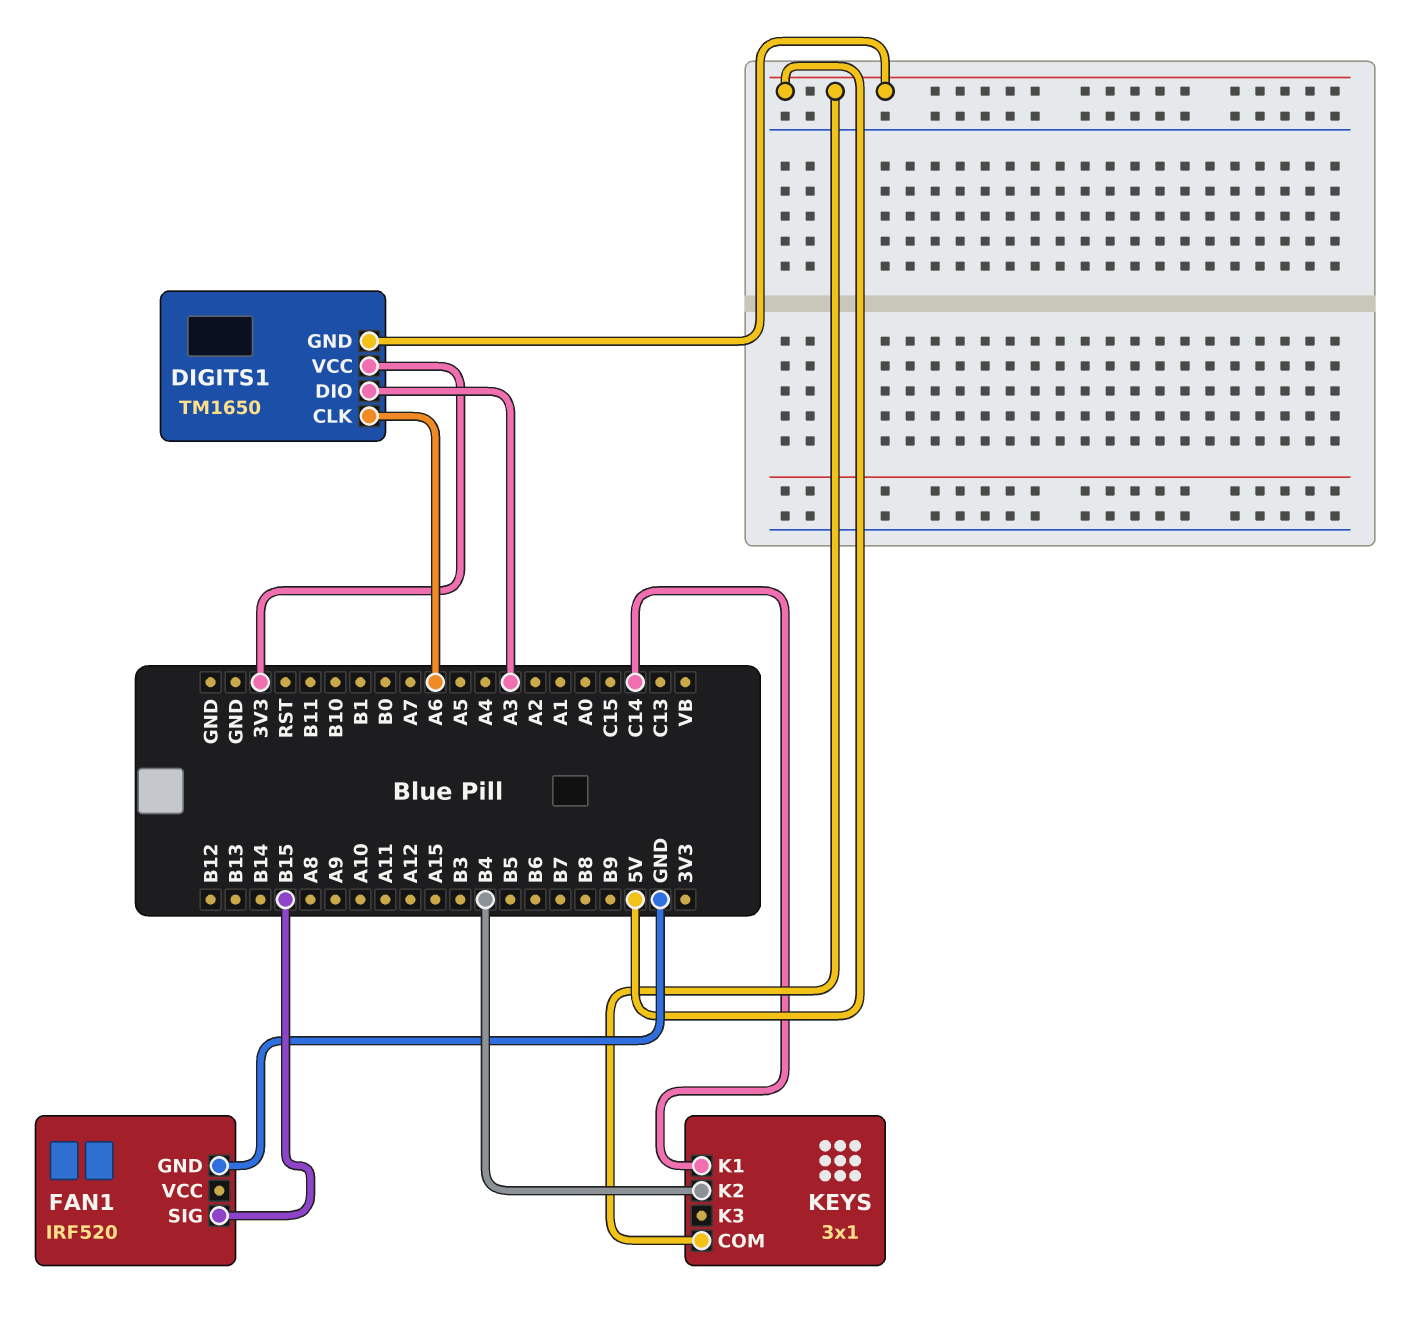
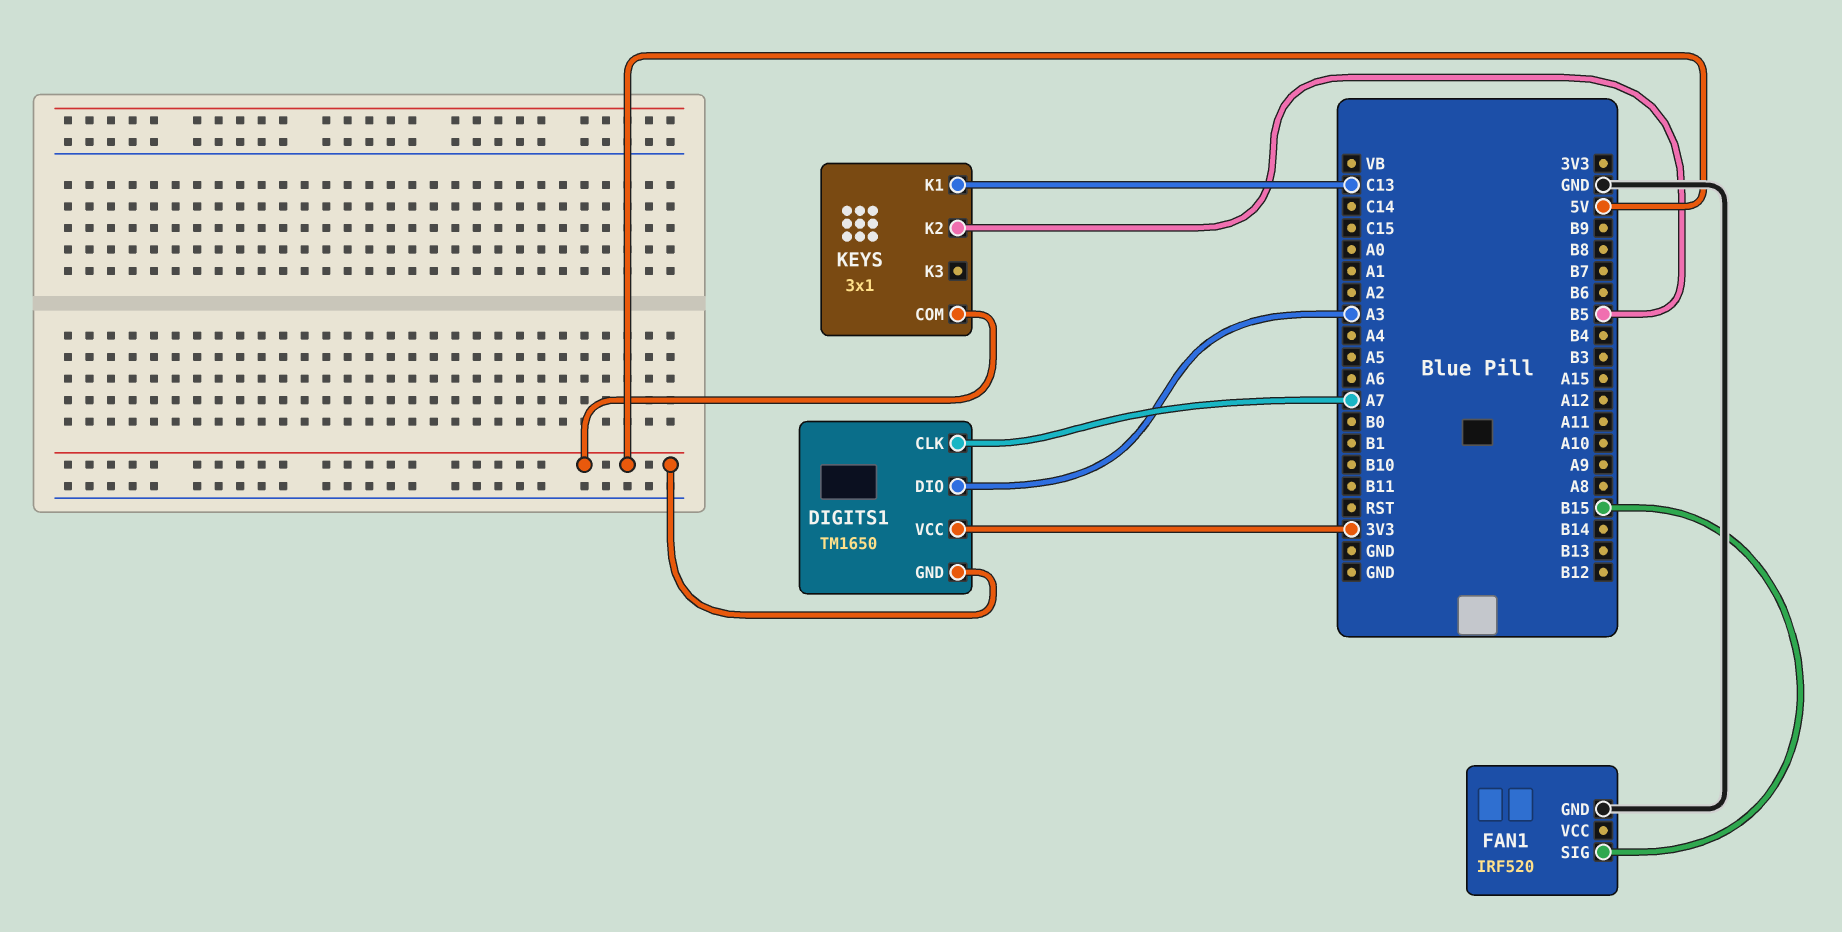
DIGITS1 pin CLK: A6 -> A7
KEYS pin K1: C14 -> C13
KEYS pin K2: B4 -> B5

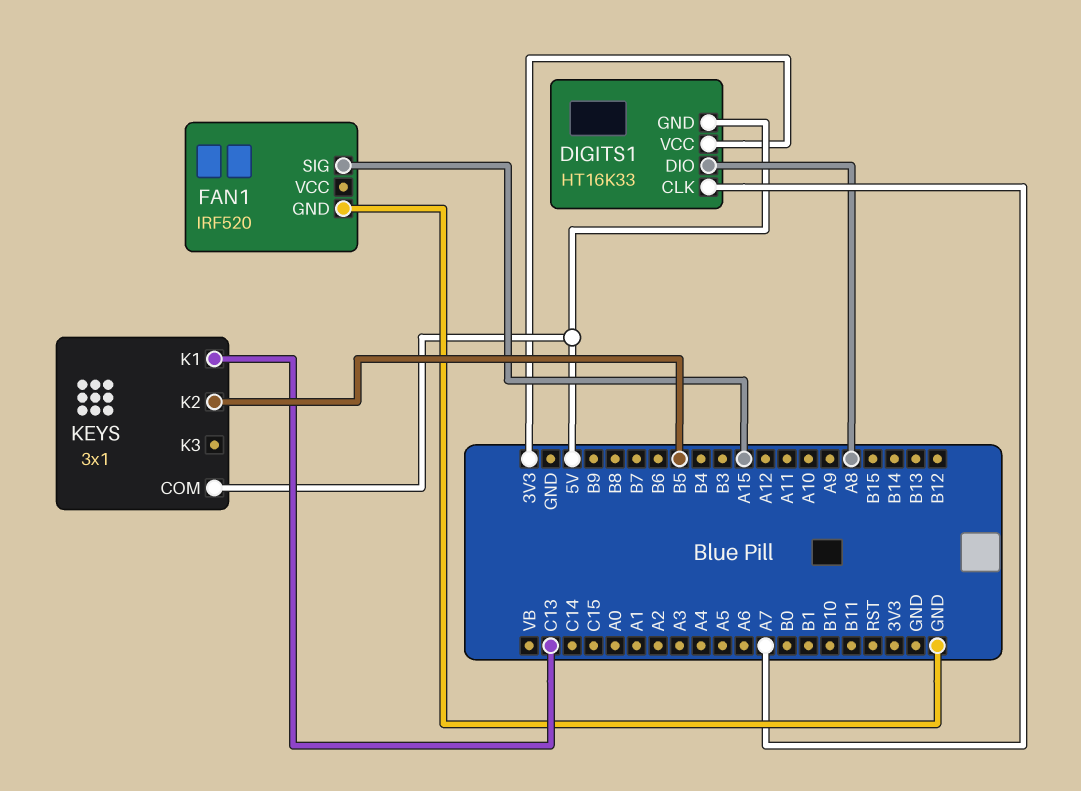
DIGITS1: TM1650 -> HT16K33
DIGITS1 pin DIO: A3 -> A8
FAN1 pin SIG: B15 -> A15

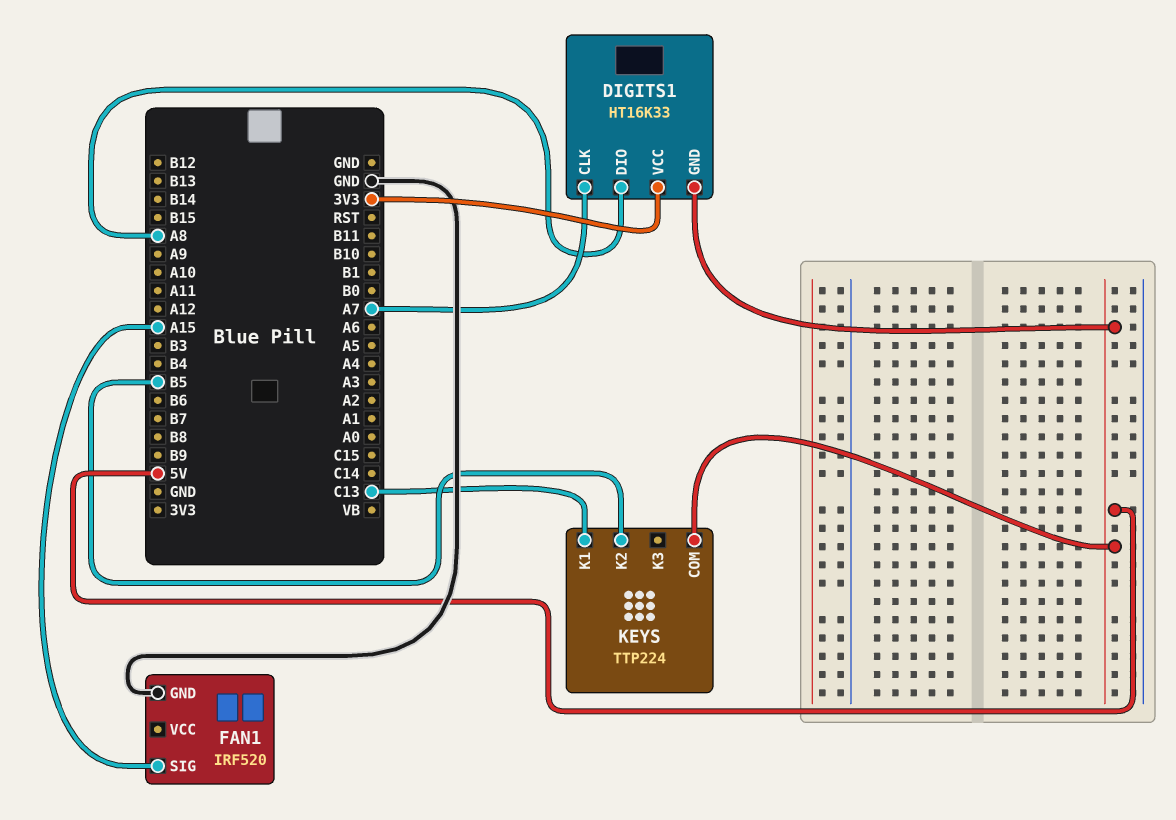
KEYS: 3x1 -> TTP224

